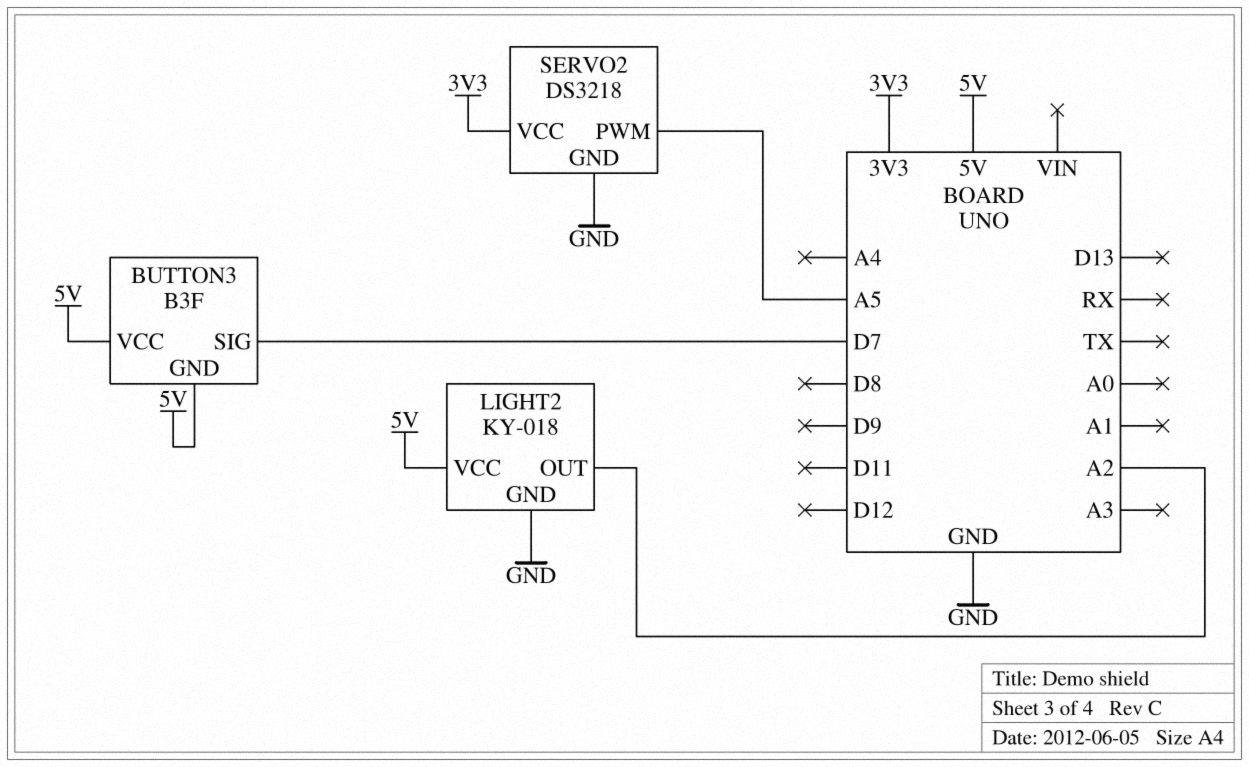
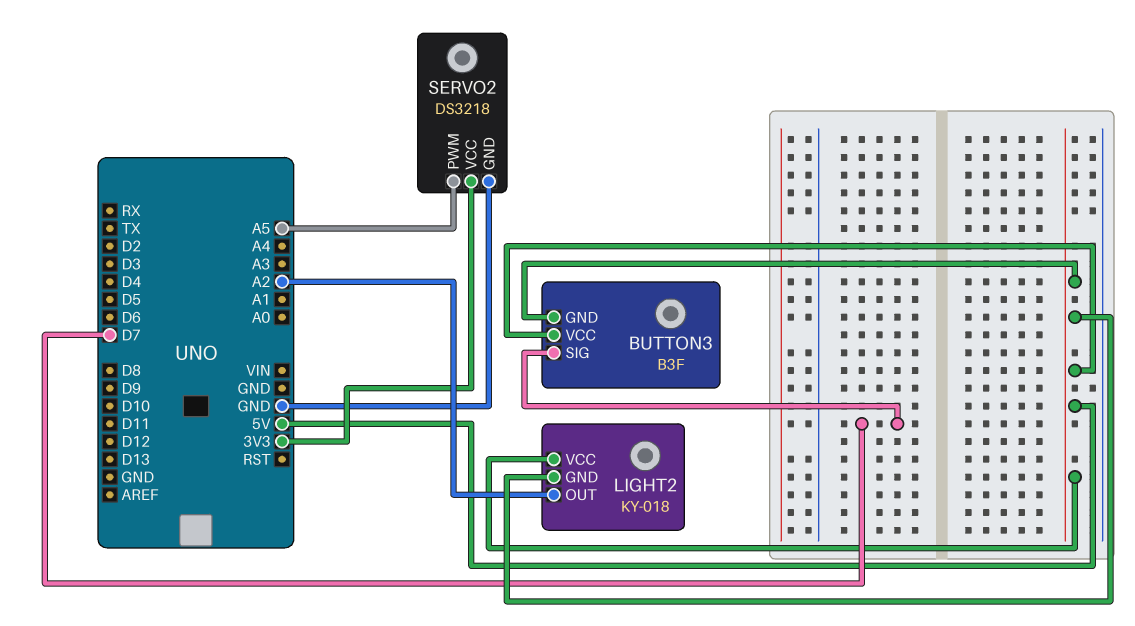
LIGHT2 pin GND: GND -> 5V

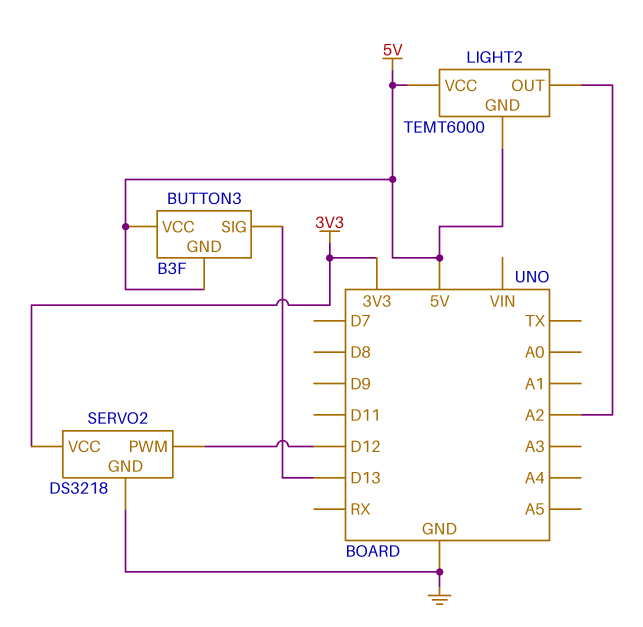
BUTTON3 pin SIG: D7 -> D13
LIGHT2: KY-018 -> TEMT6000
SERVO2 pin PWM: A5 -> D12

